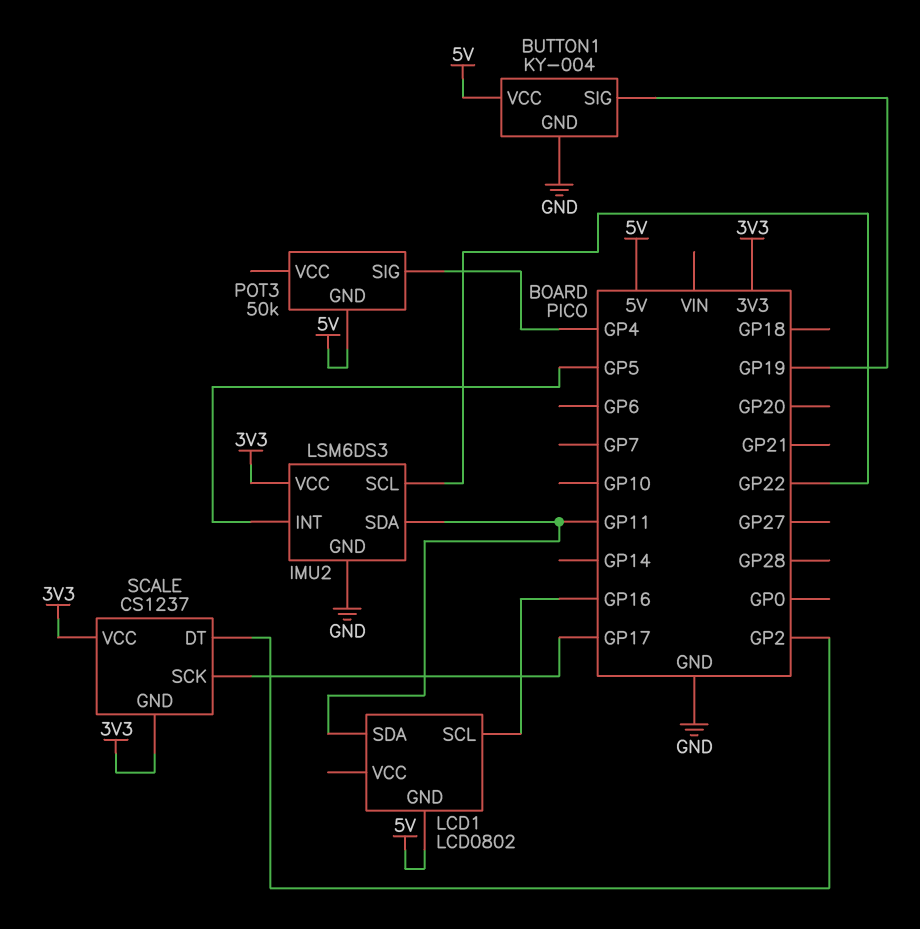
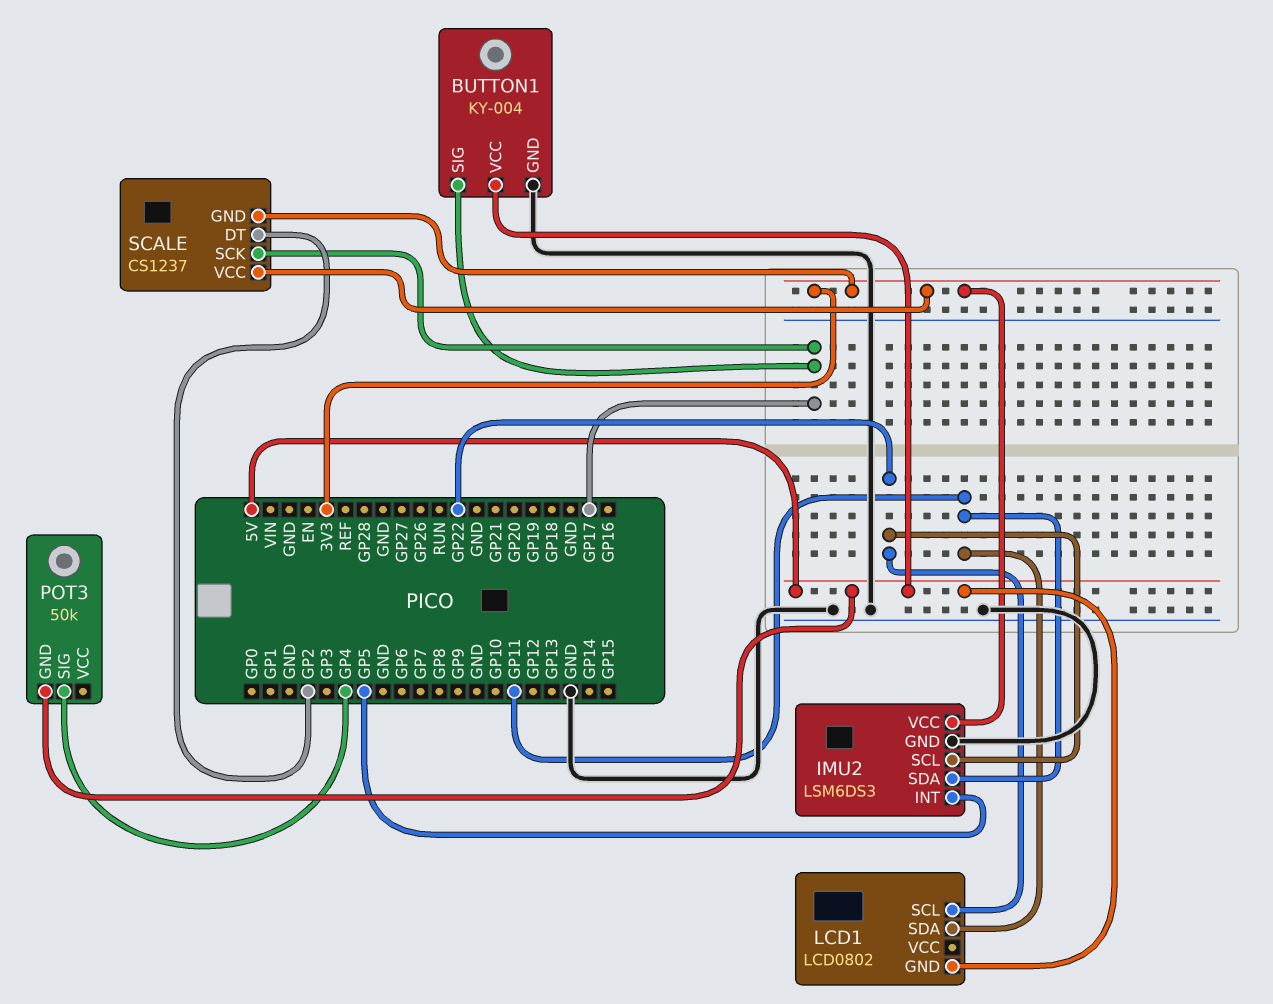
BUTTON1 pin SIG: GP19 -> GP17
LCD1 pin SCL: GP16 -> GP22

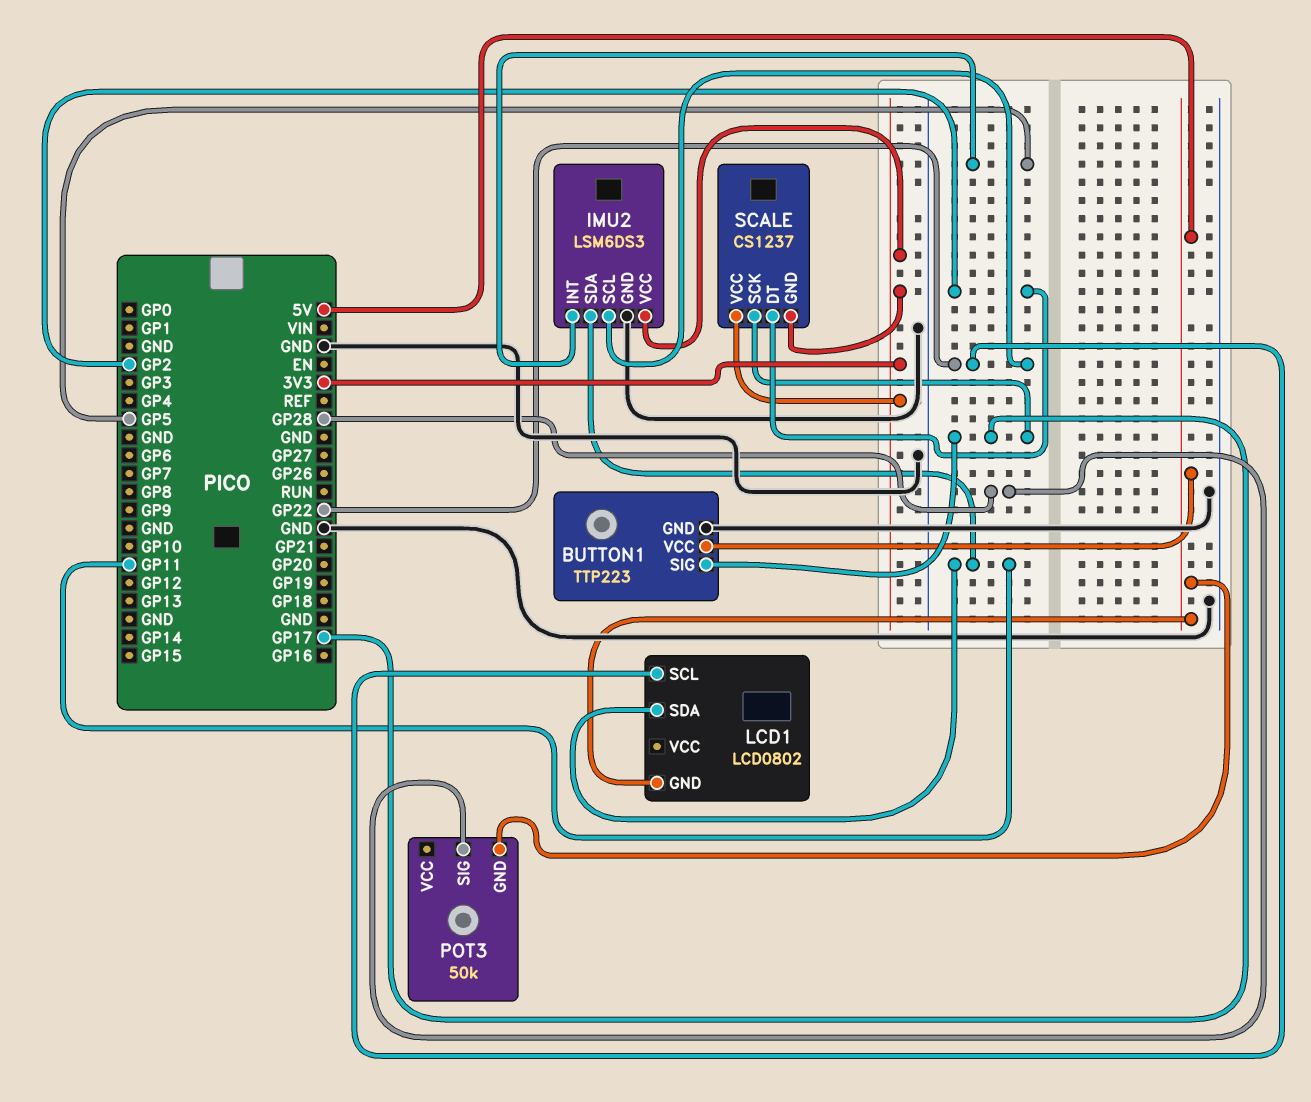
BUTTON1: KY-004 -> TTP223
POT3 pin SIG: GP4 -> GP28

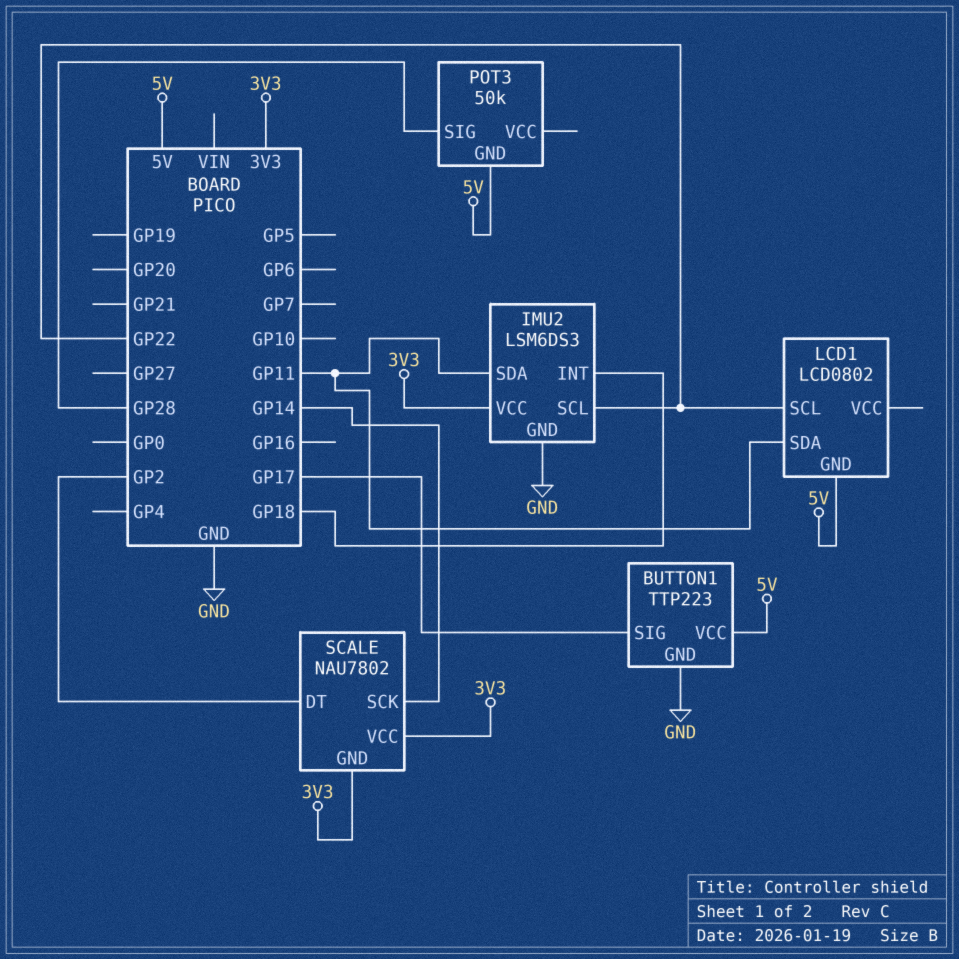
IMU2 pin INT: GP5 -> GP18
SCALE: CS1237 -> NAU7802
SCALE pin SCK: GP17 -> GP14

